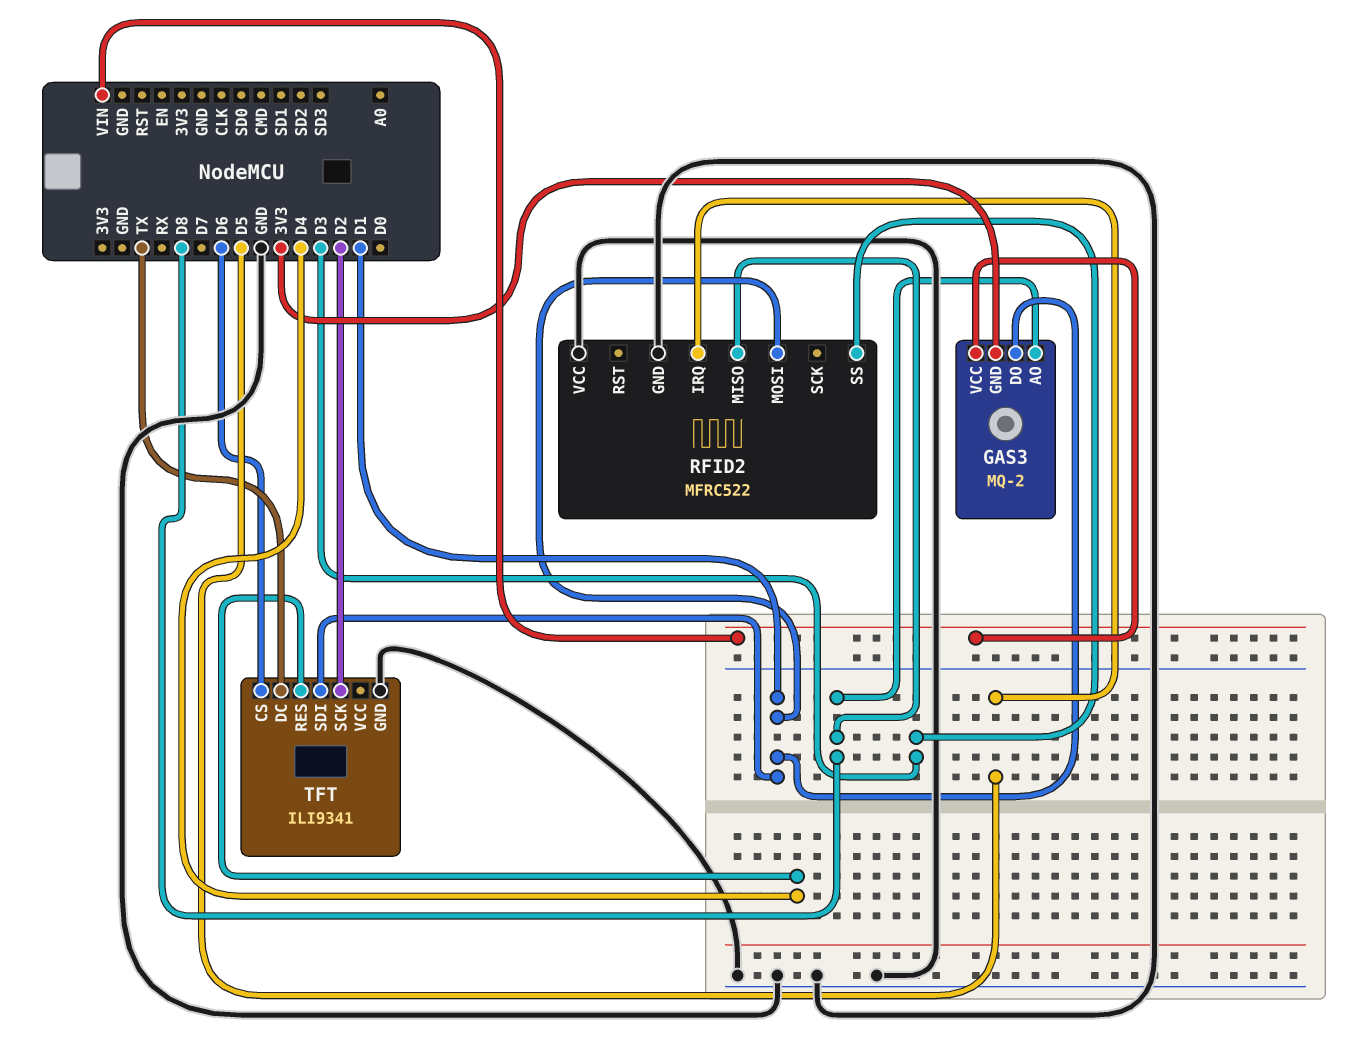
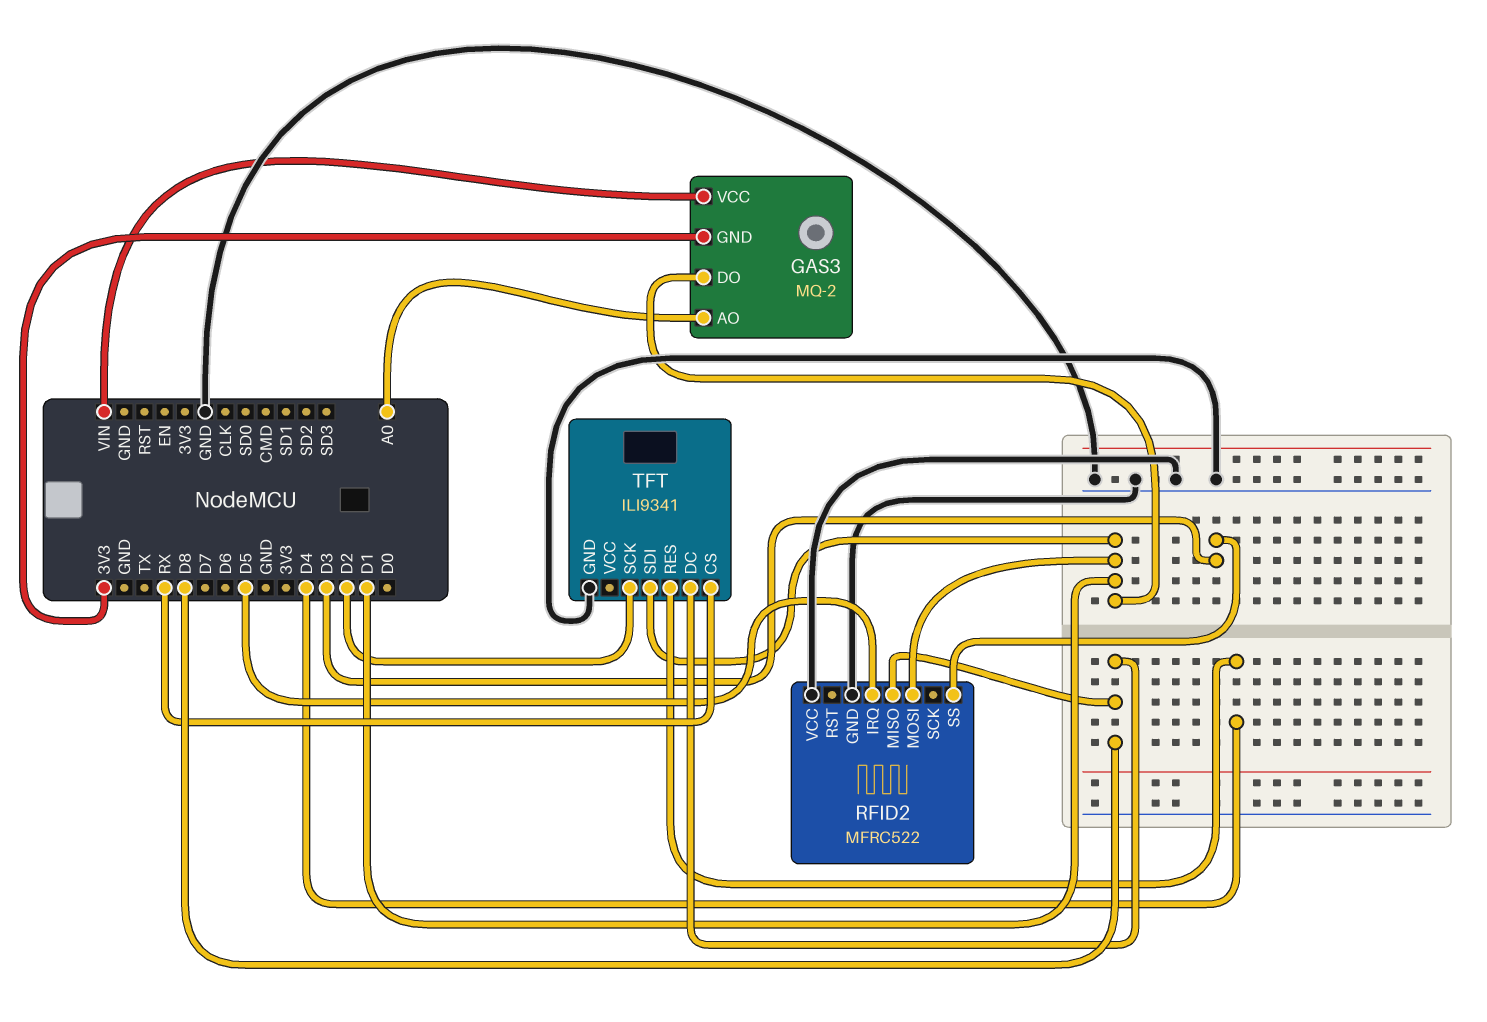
GAS3 pin AO: D8 -> A0
TFT pin CS: D6 -> RX
TFT pin DC: TX -> D8

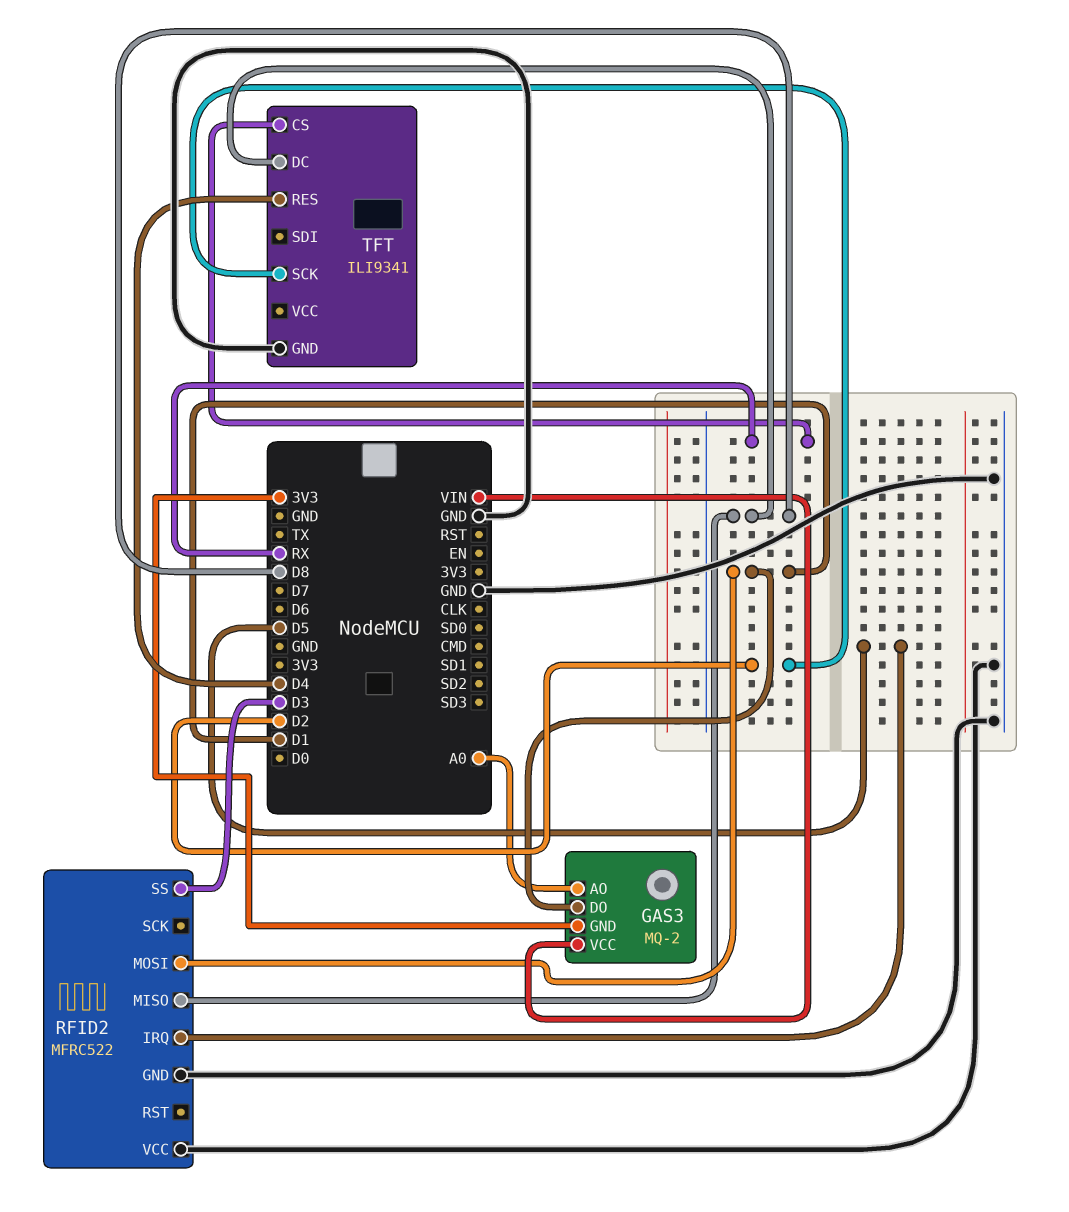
TFT pin SDI: D1 -> none

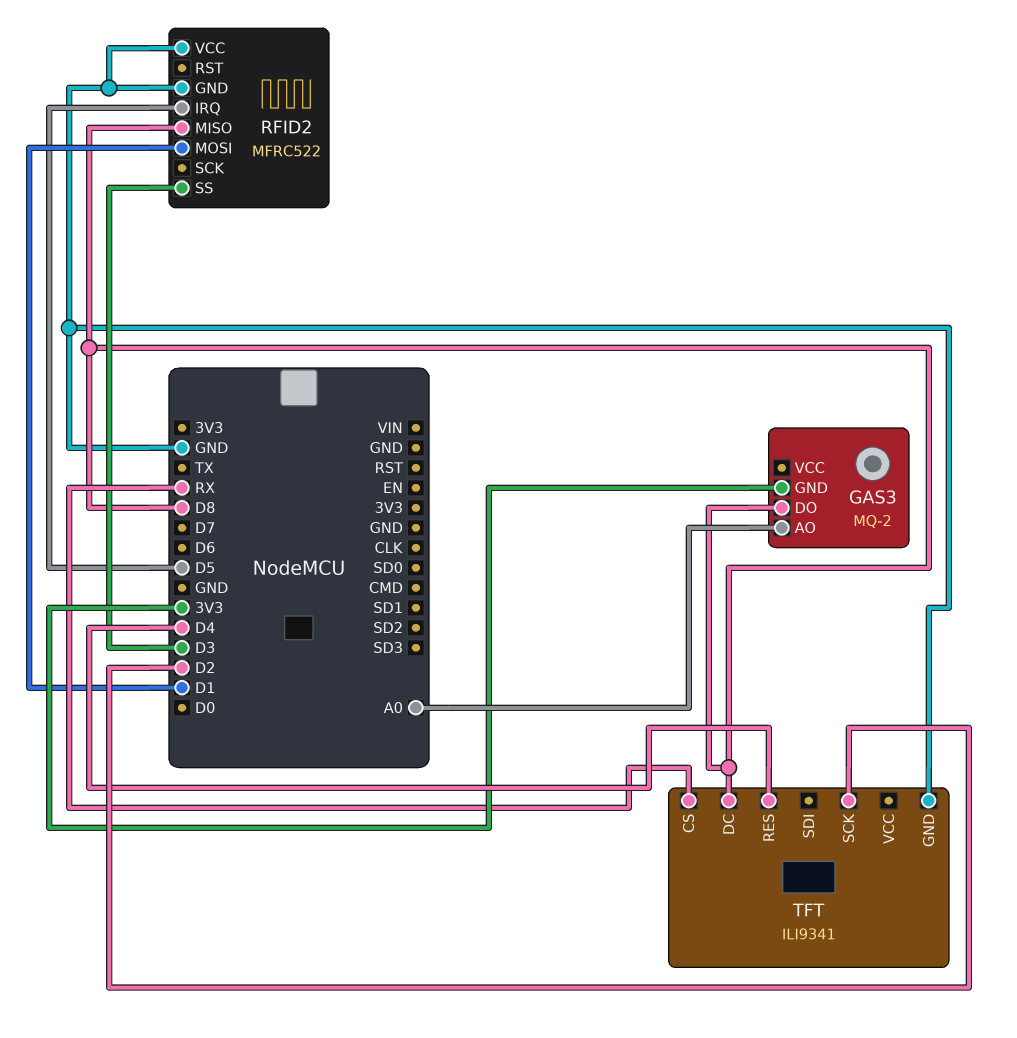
GAS3 pin DO: D1 -> D8
GAS3 pin VCC: VIN -> none

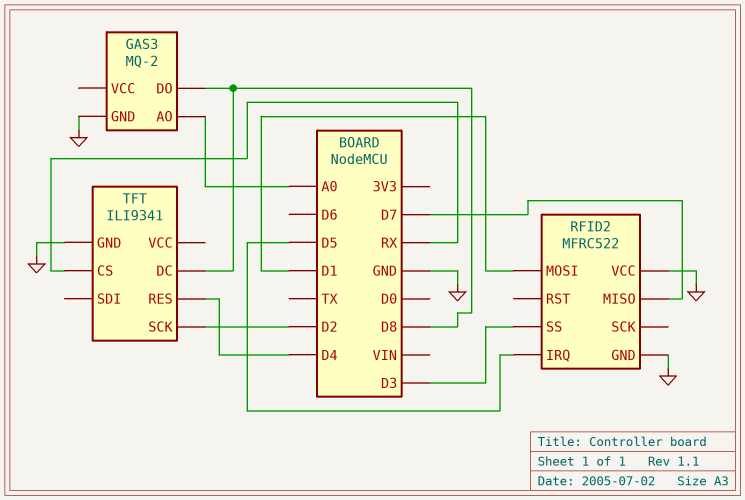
GAS3 pin GND: 3V3 -> GND
RFID2 pin MISO: D8 -> D7

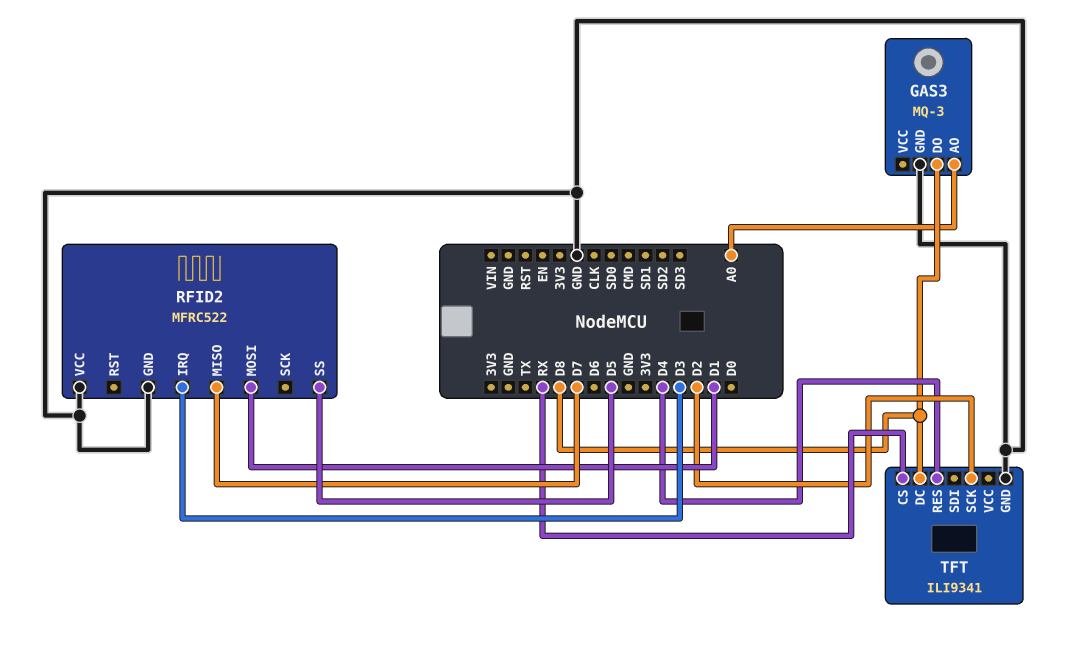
GAS3: MQ-2 -> MQ-3
RFID2 pin IRQ: D5 -> D3
RFID2 pin SS: D3 -> D5

